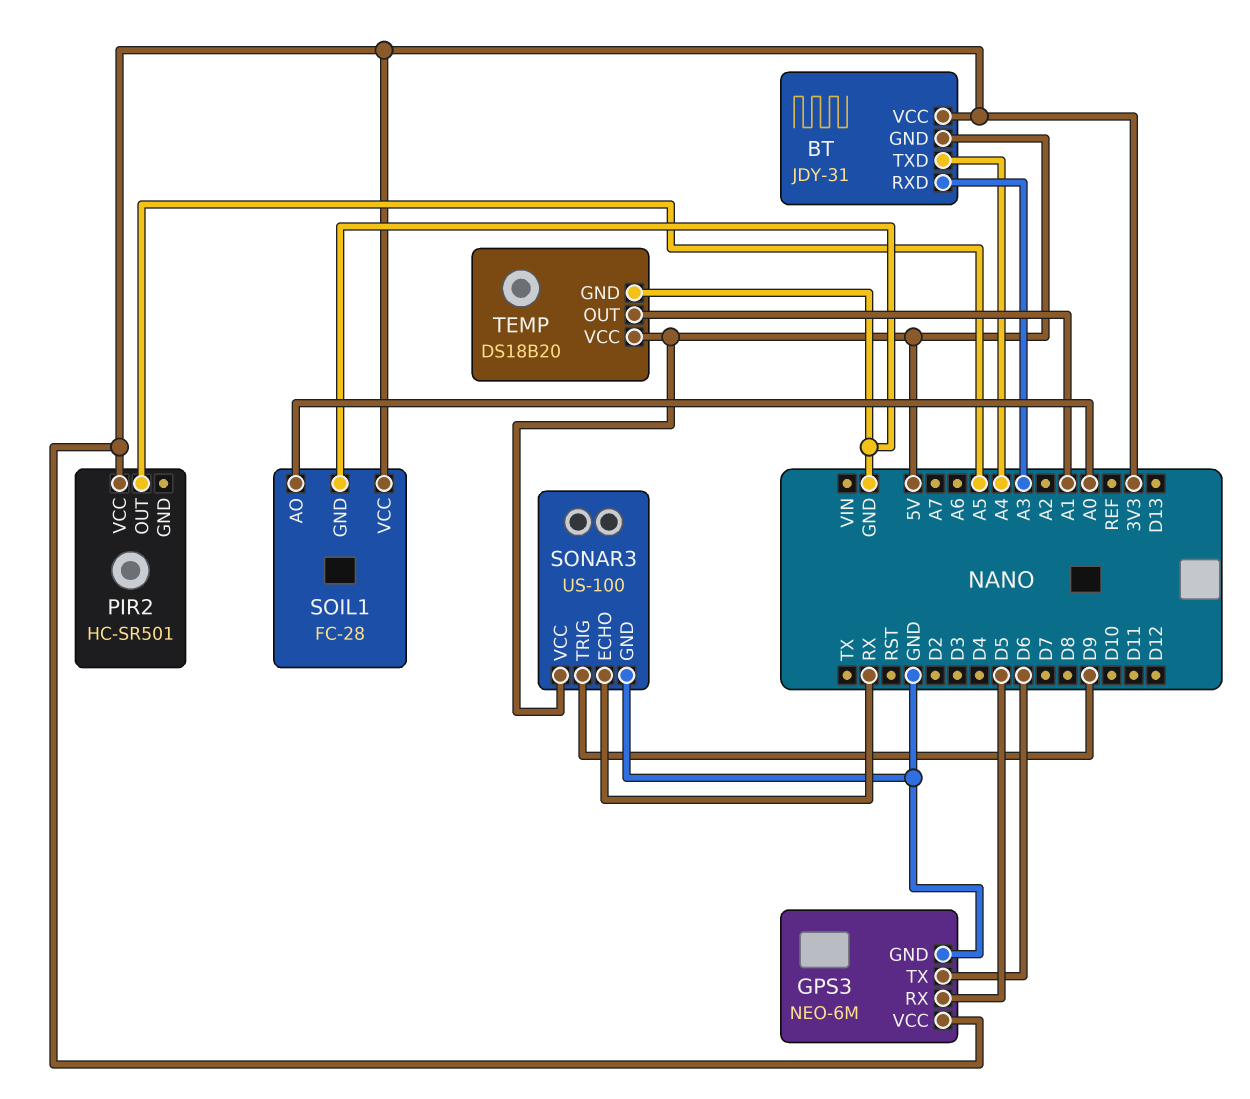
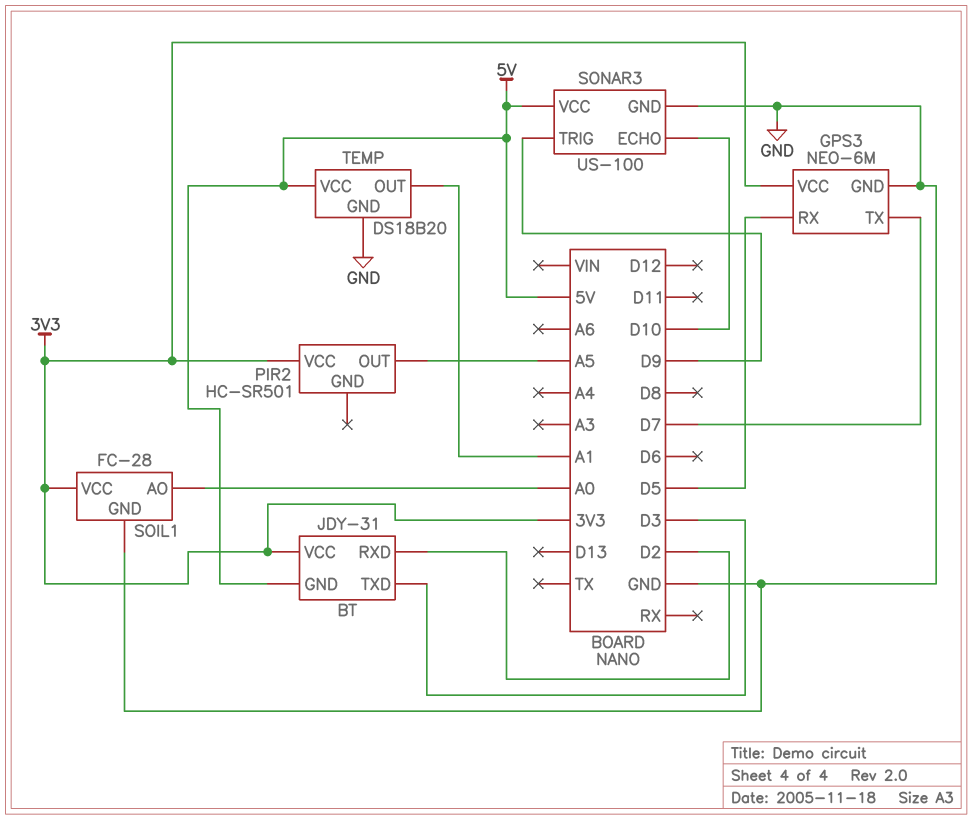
BT pin RXD: A3 -> D2
BT pin TXD: A4 -> D3
GPS3 pin TX: D6 -> D7
SONAR3 pin ECHO: RX -> D10

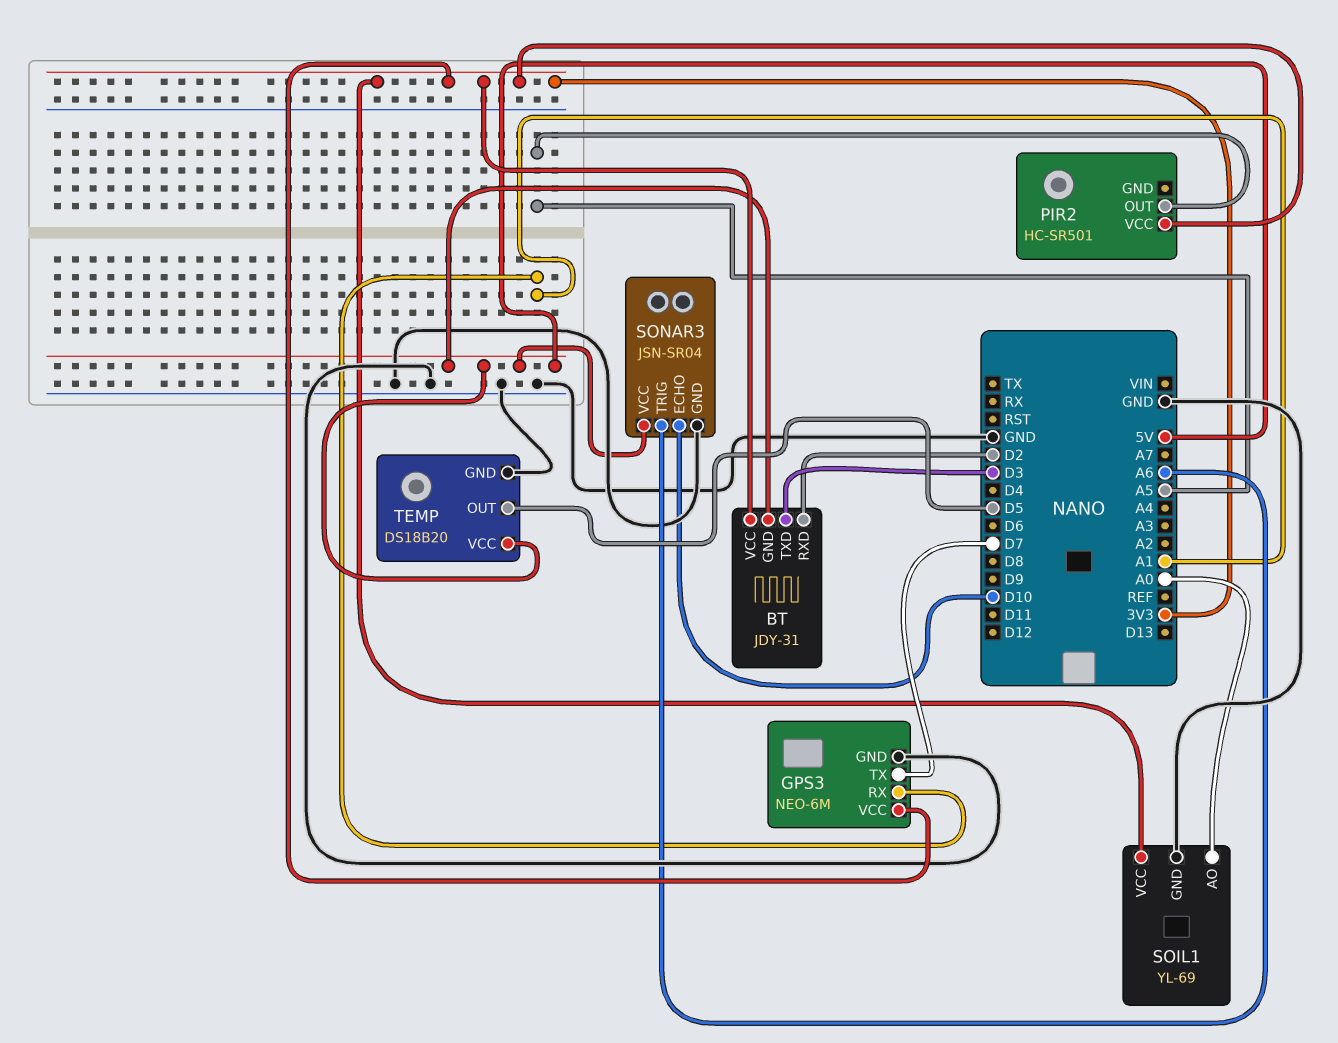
GPS3 pin RX: D5 -> A1
SOIL1: FC-28 -> YL-69
SONAR3: US-100 -> JSN-SR04
SONAR3 pin TRIG: D9 -> A6
TEMP pin OUT: A1 -> D5

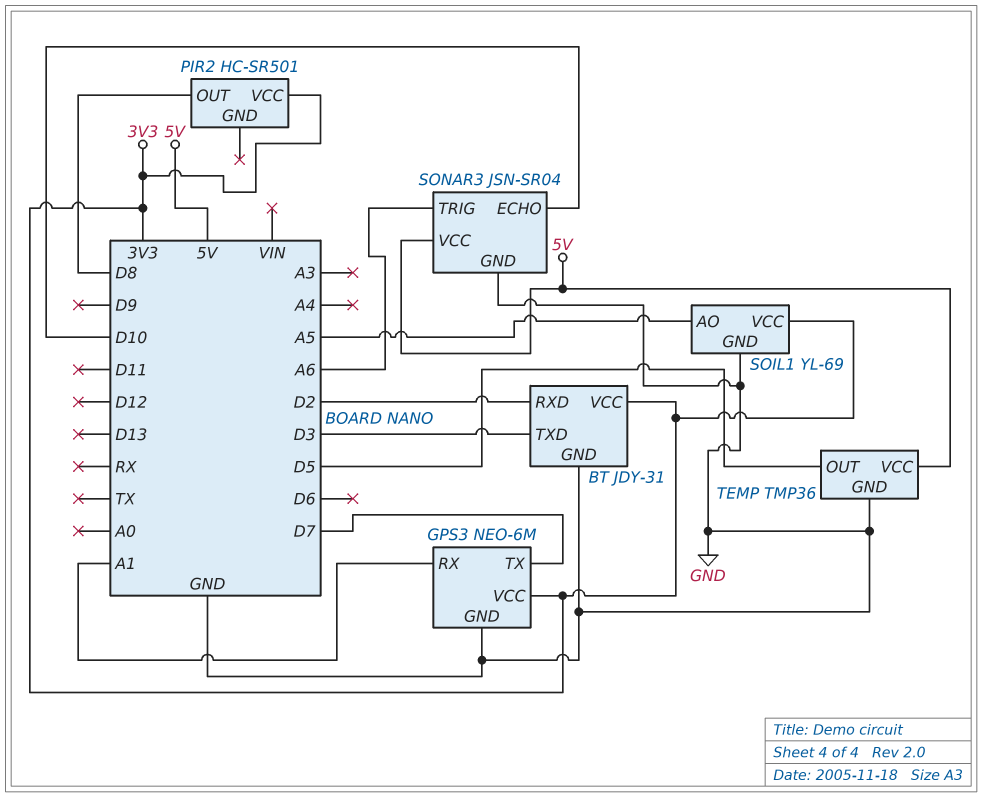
BT pin GND: 5V -> GND
PIR2 pin OUT: A5 -> D8
SOIL1 pin AO: A0 -> A5
TEMP: DS18B20 -> TMP36

